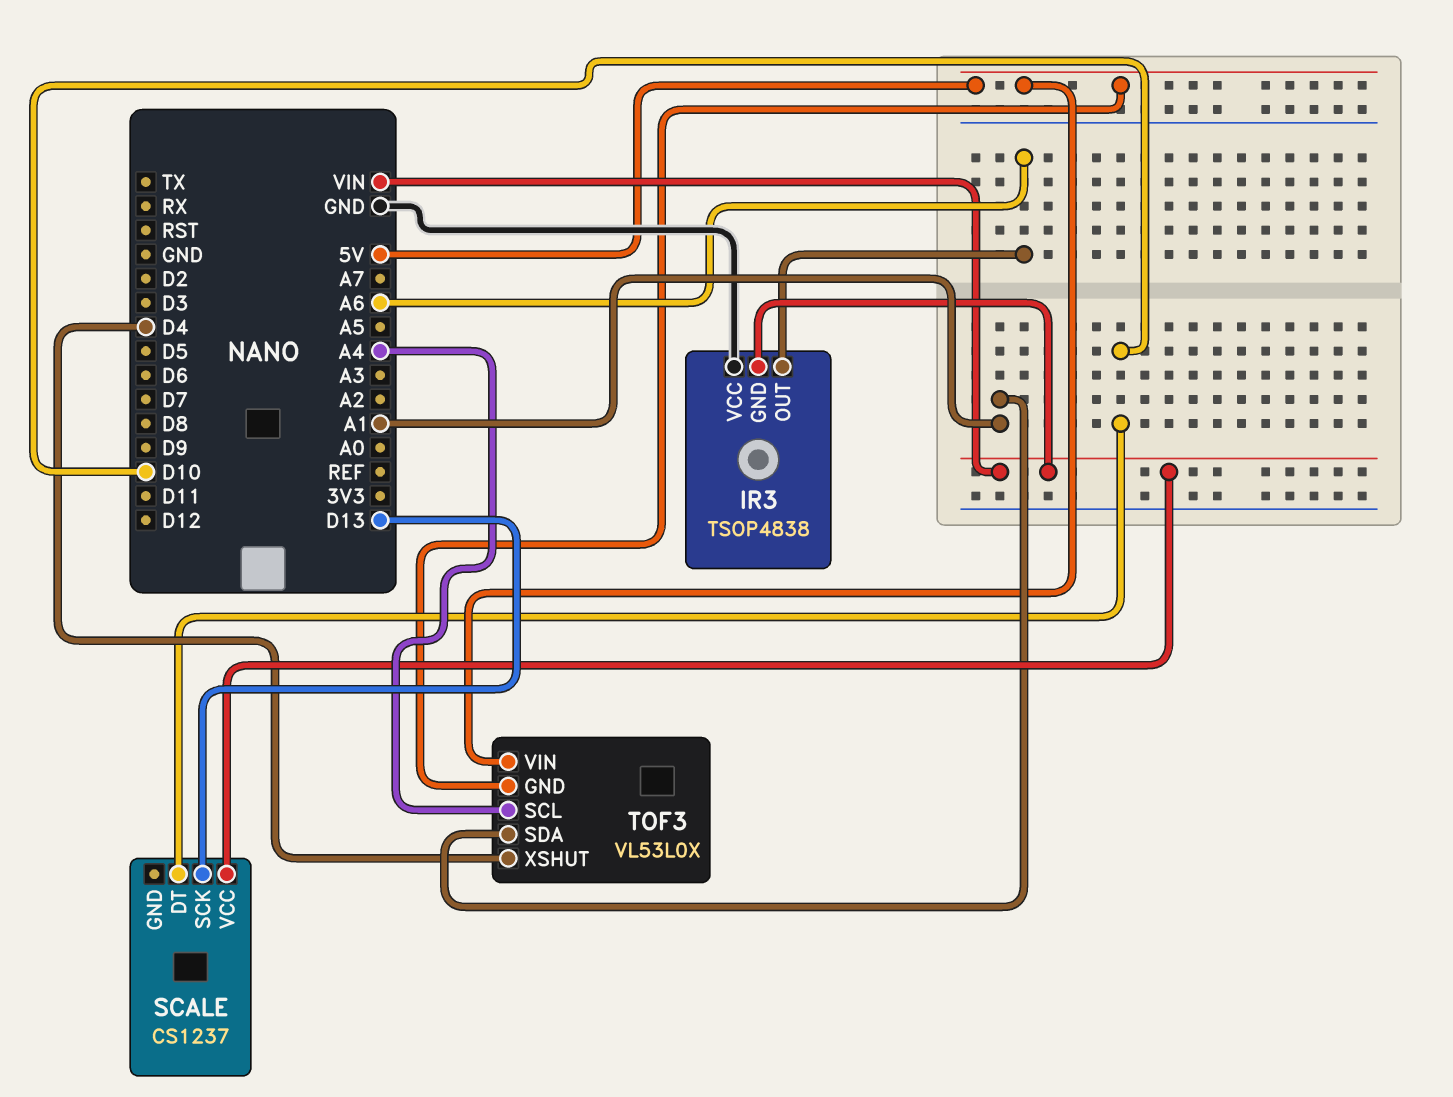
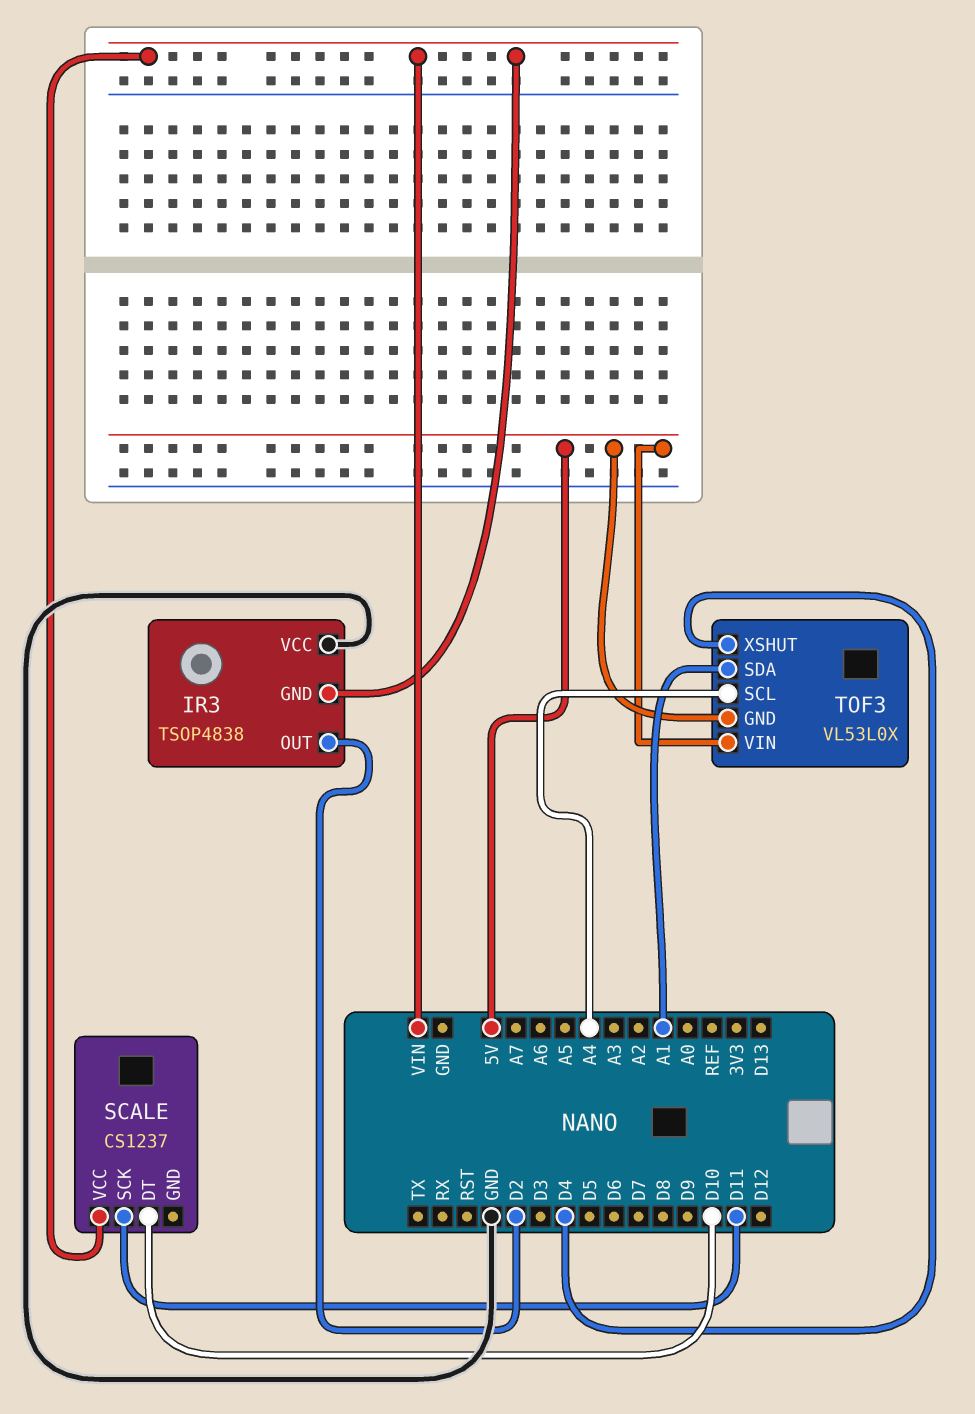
IR3 pin OUT: A6 -> D2
SCALE pin SCK: D13 -> D11

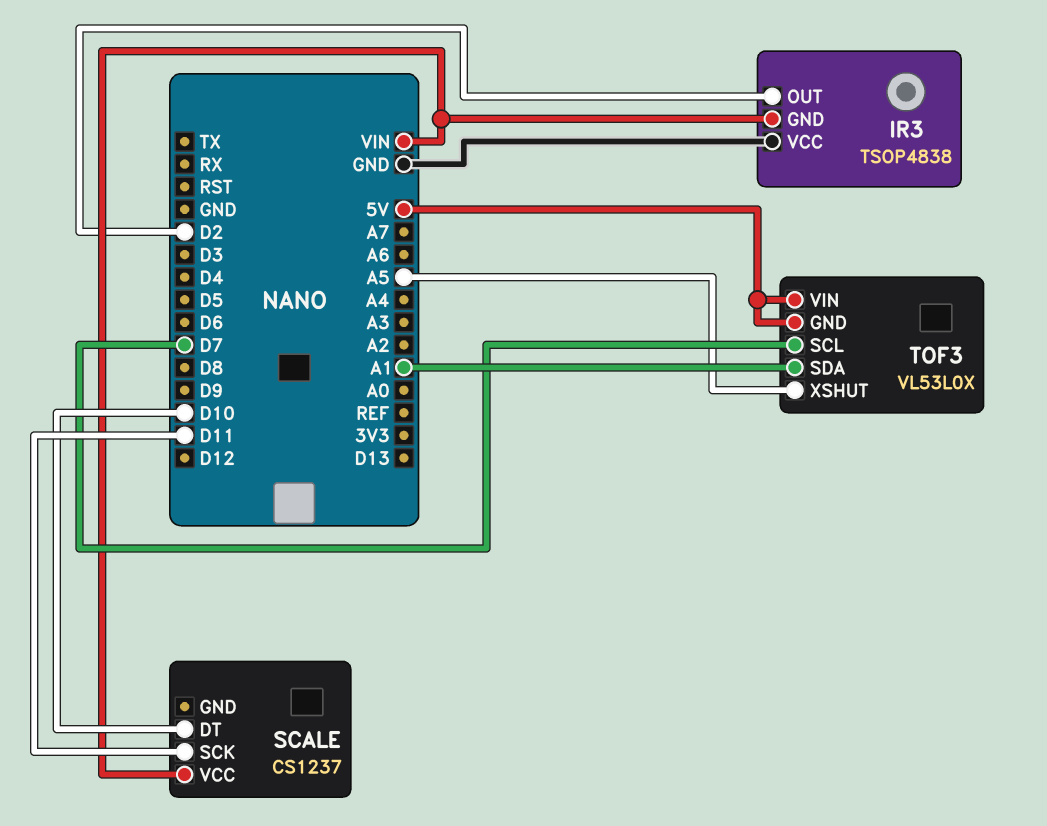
TOF3 pin SCL: A4 -> D7
TOF3 pin XSHUT: D4 -> A5

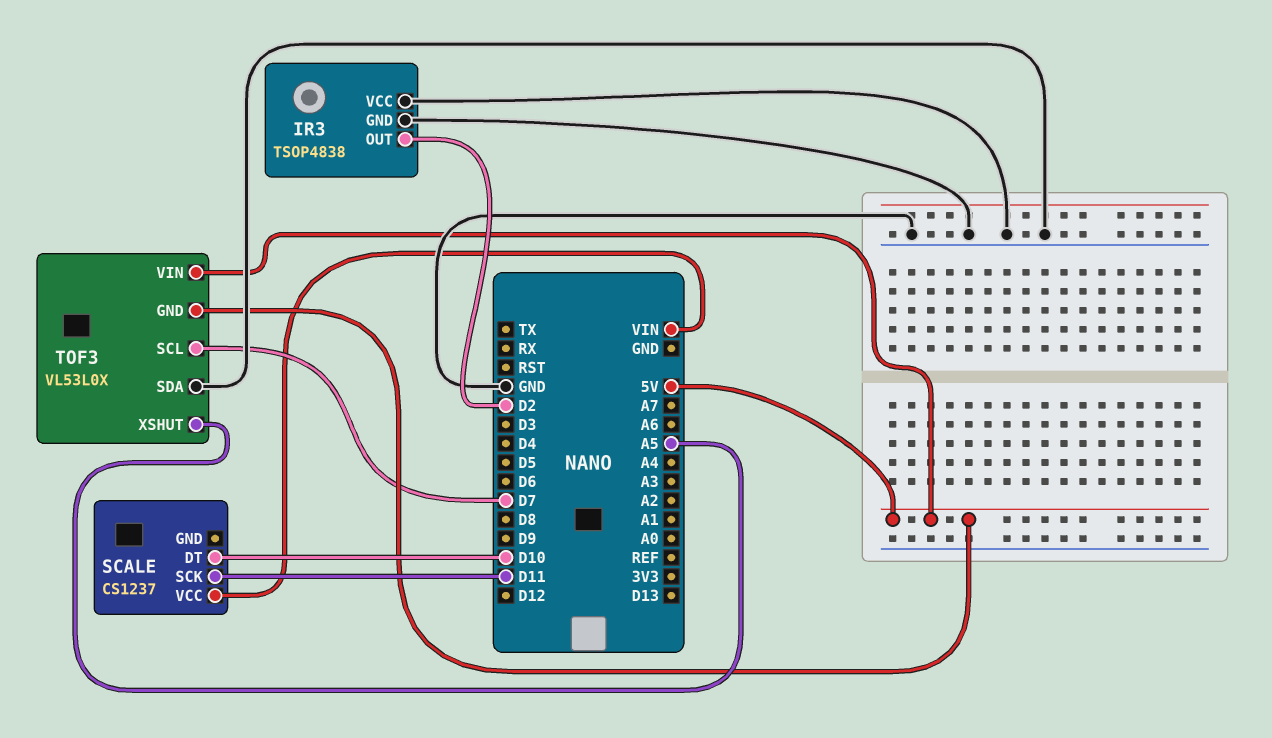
IR3 pin GND: VIN -> GND
TOF3 pin SDA: A1 -> GND

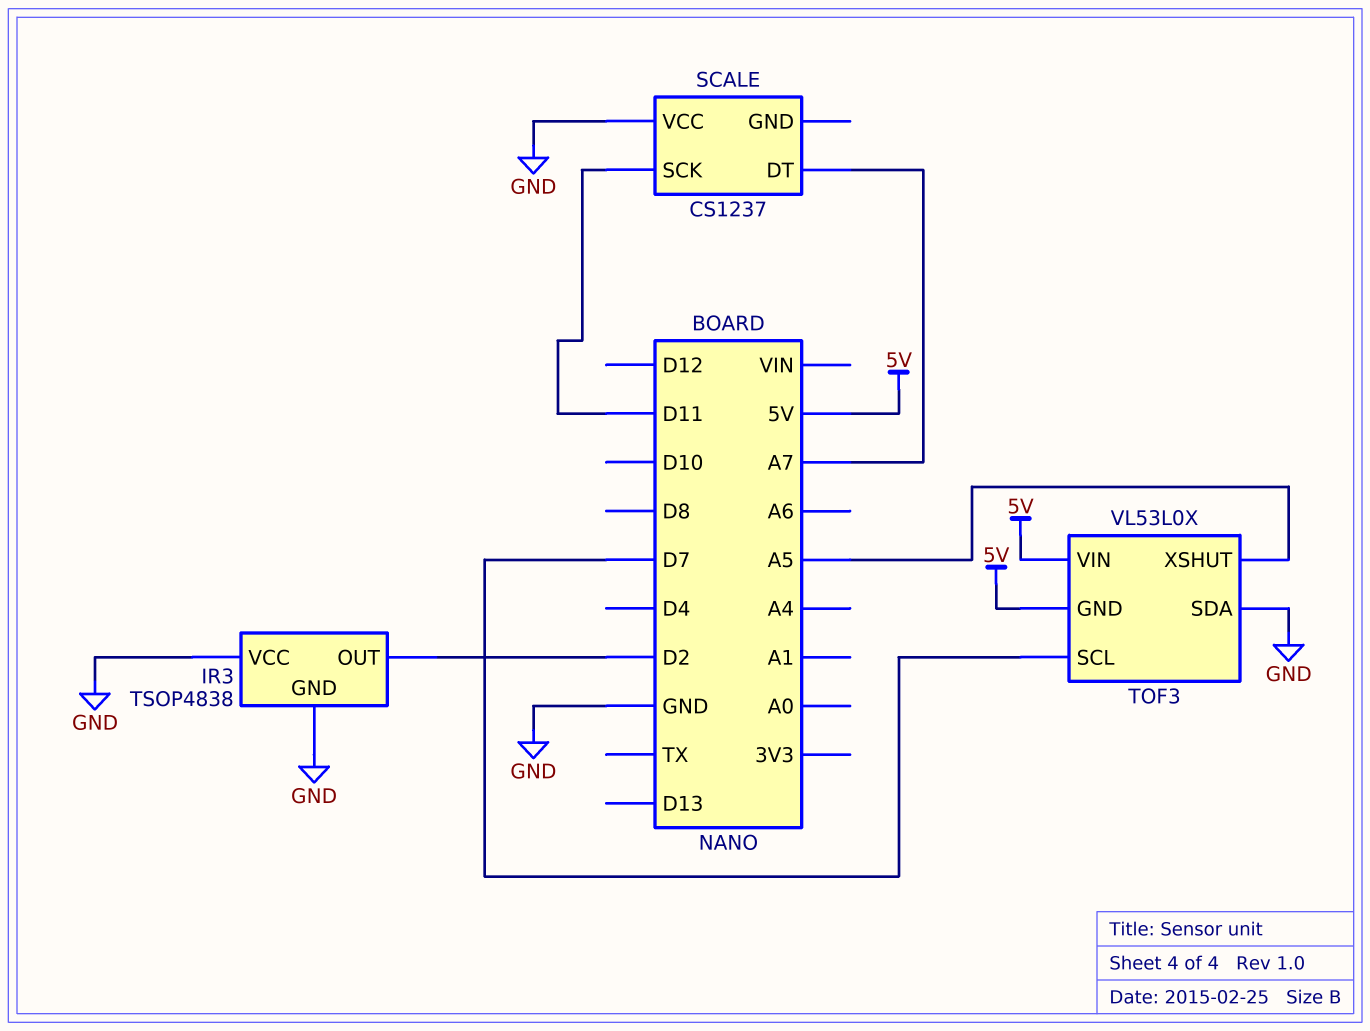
SCALE pin DT: D10 -> A7
SCALE pin VCC: VIN -> GND

